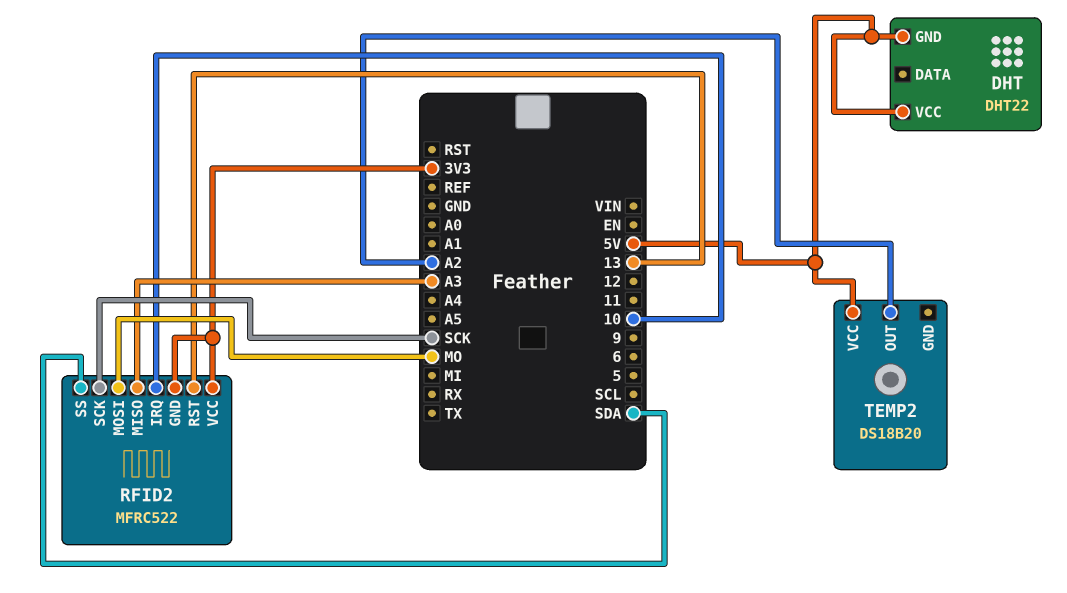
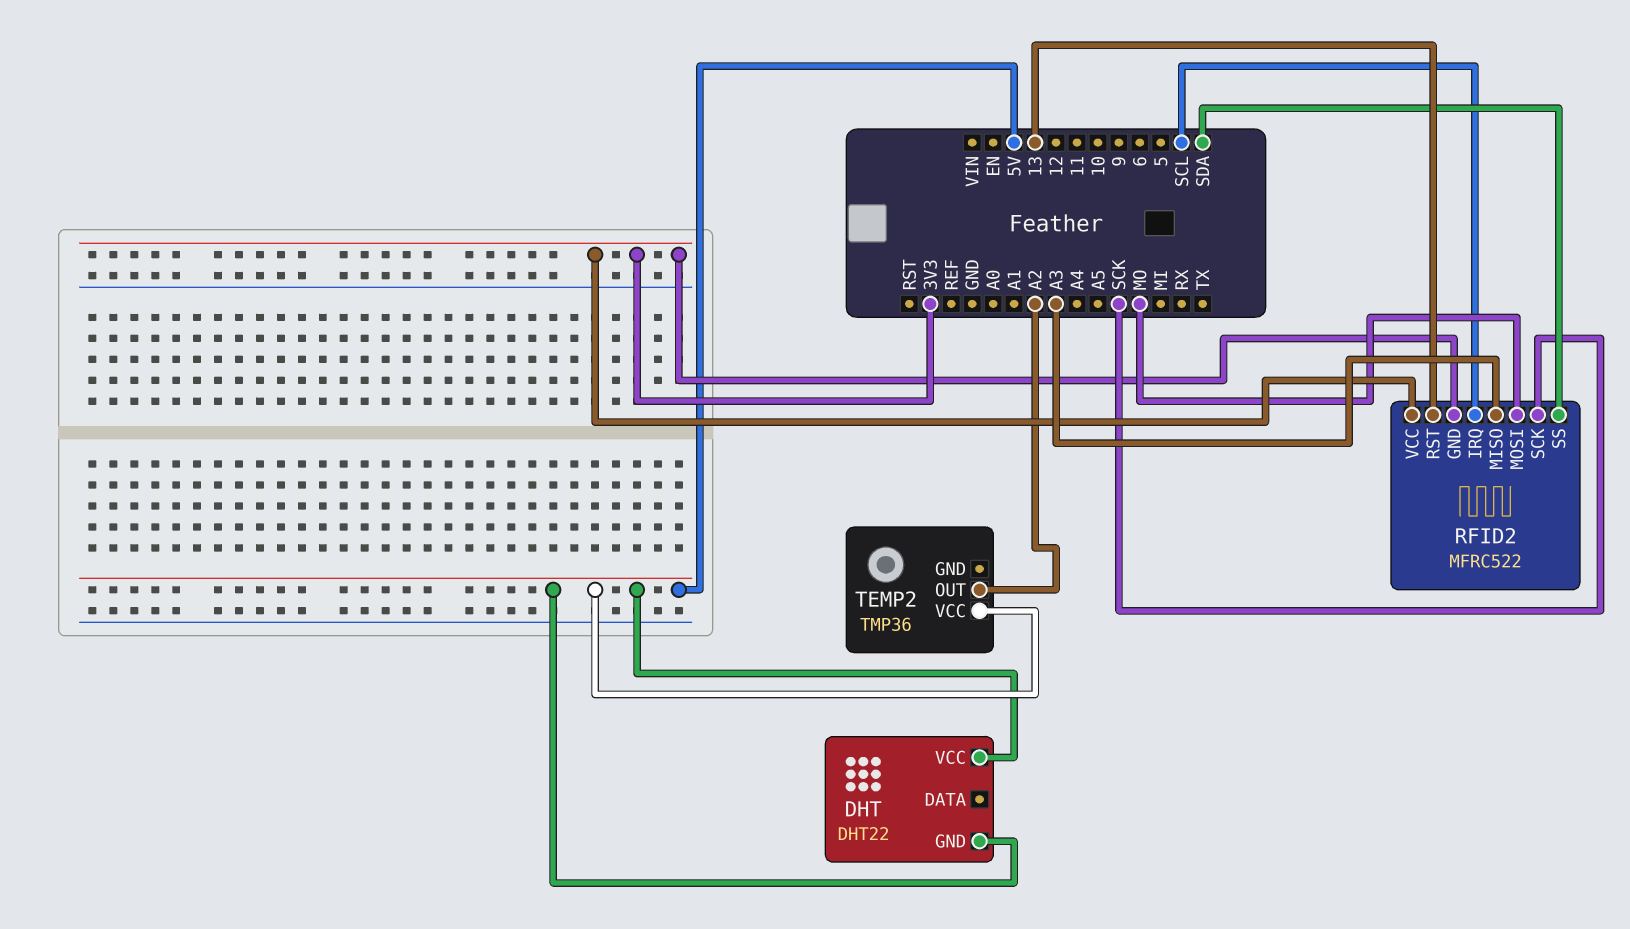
RFID2 pin IRQ: 10 -> SCL
TEMP2: DS18B20 -> TMP36

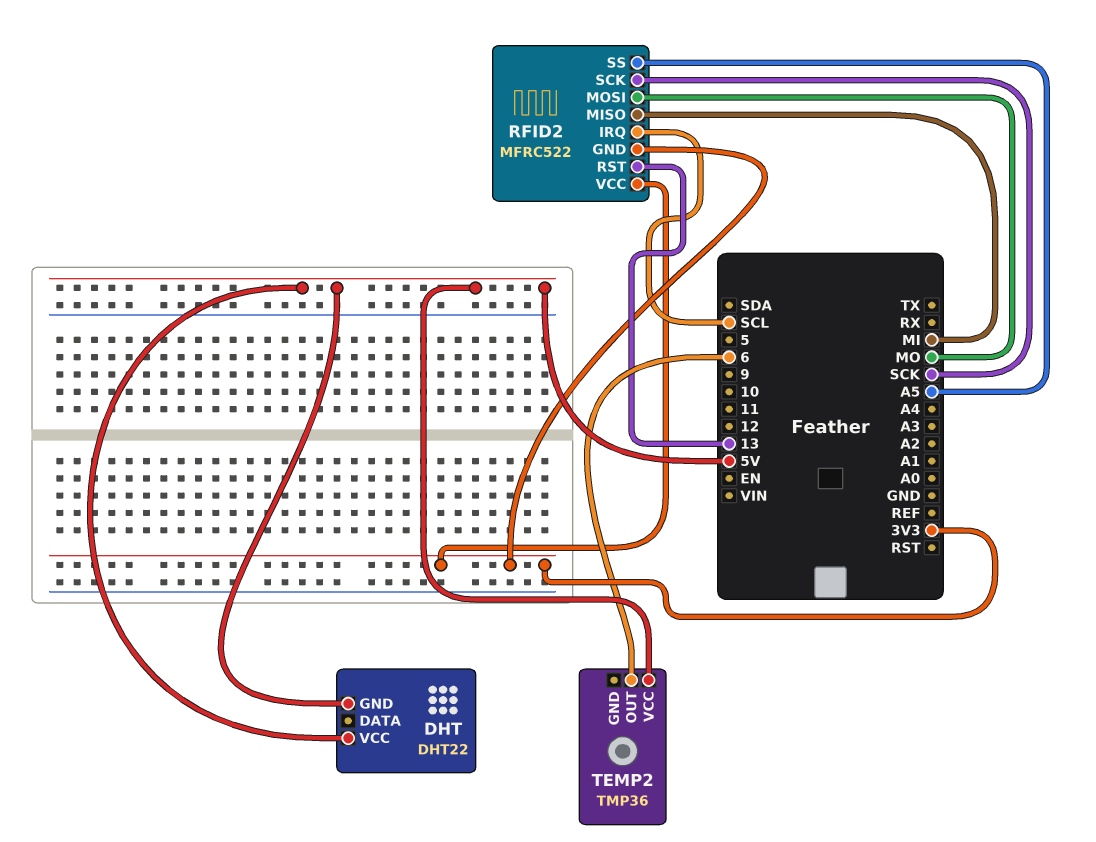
RFID2 pin MISO: A3 -> MI
RFID2 pin SS: SDA -> A5
TEMP2 pin OUT: A2 -> 6

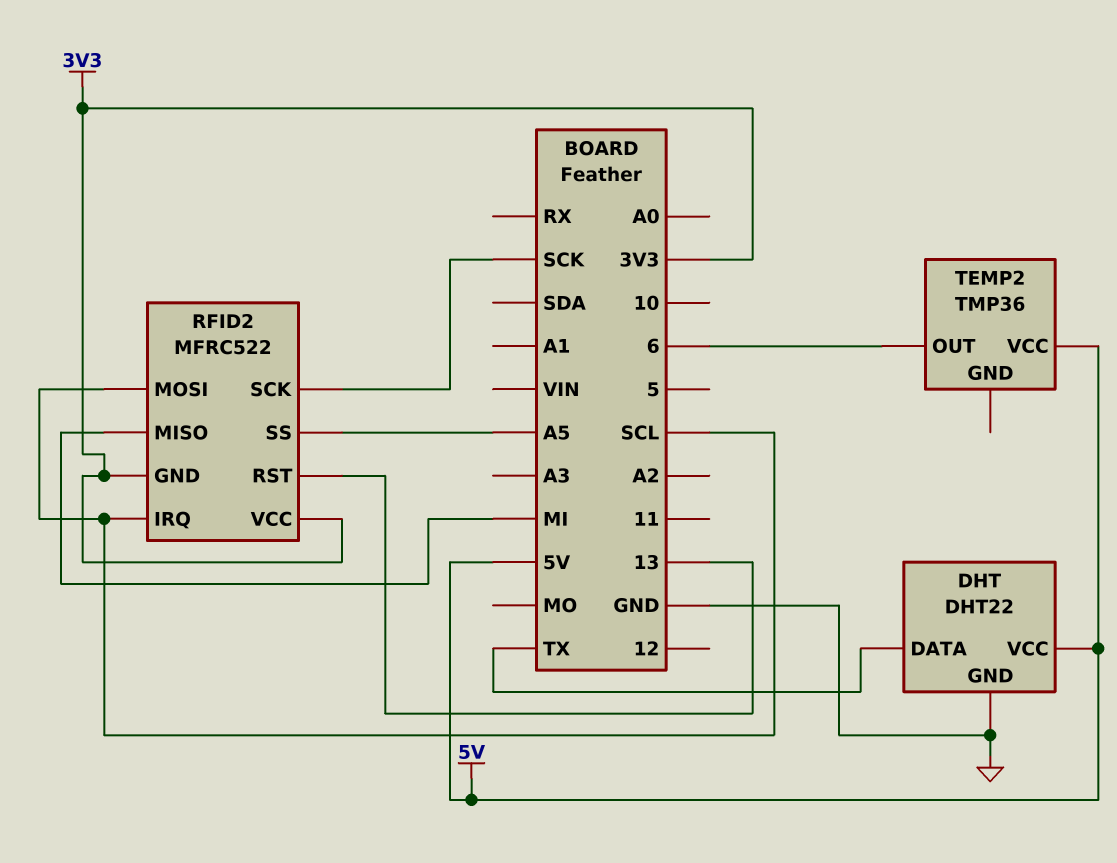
DHT pin DATA: none -> TX
DHT pin GND: 5V -> GND
RFID2 pin MOSI: MO -> SCL

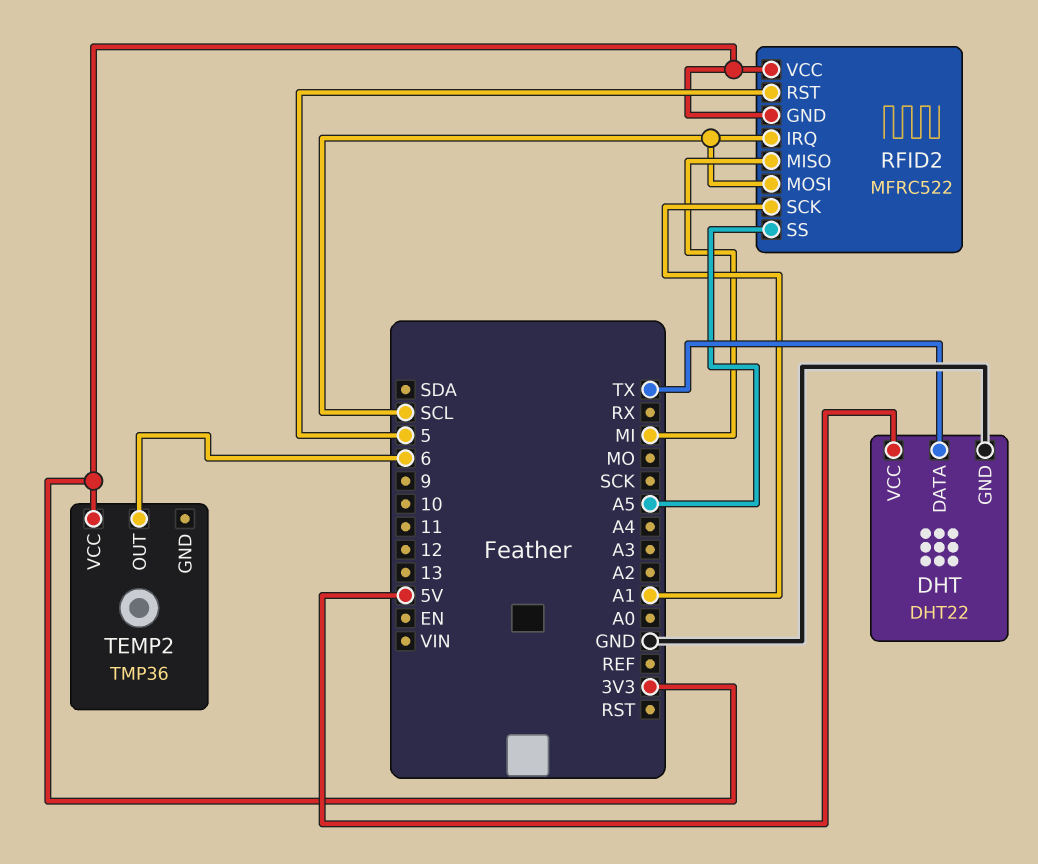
RFID2 pin RST: 13 -> 5
RFID2 pin SCK: SCK -> A1
TEMP2 pin VCC: 5V -> 3V3

